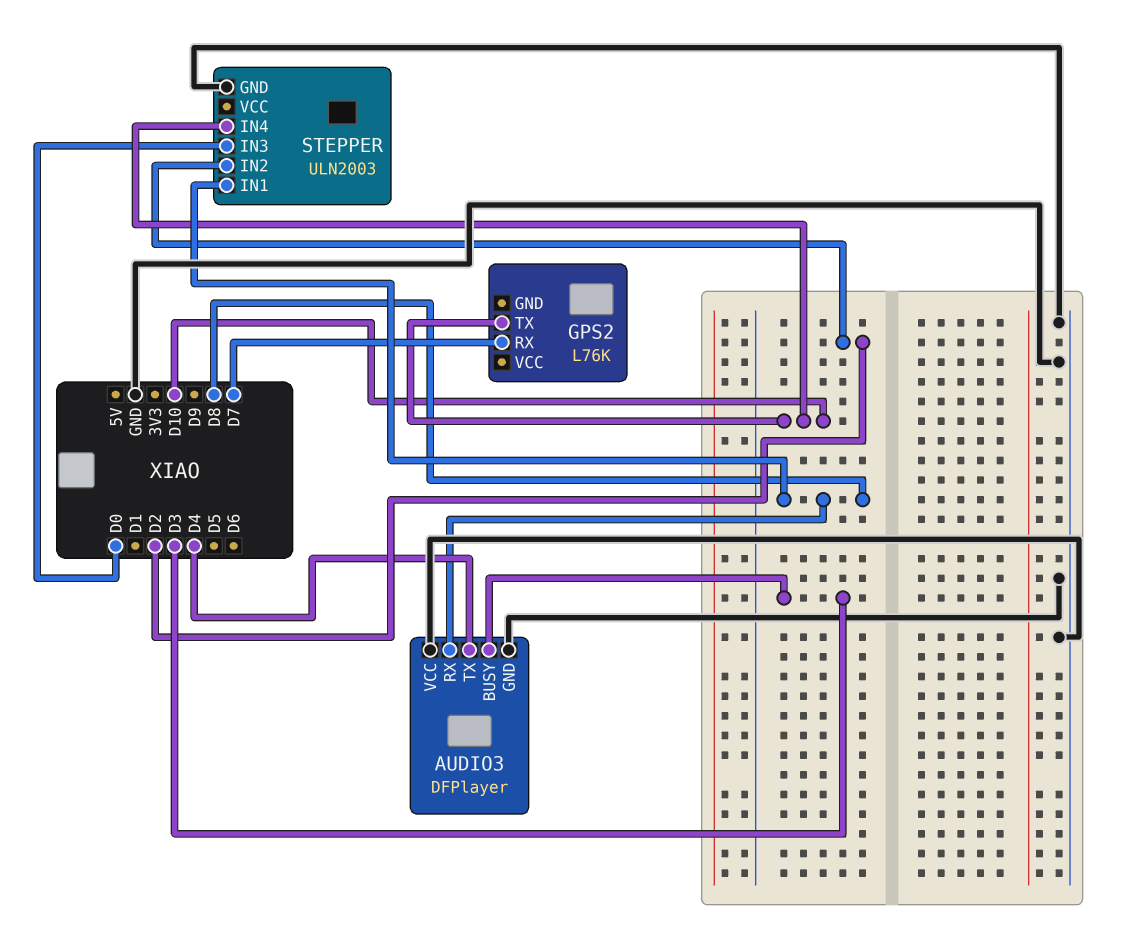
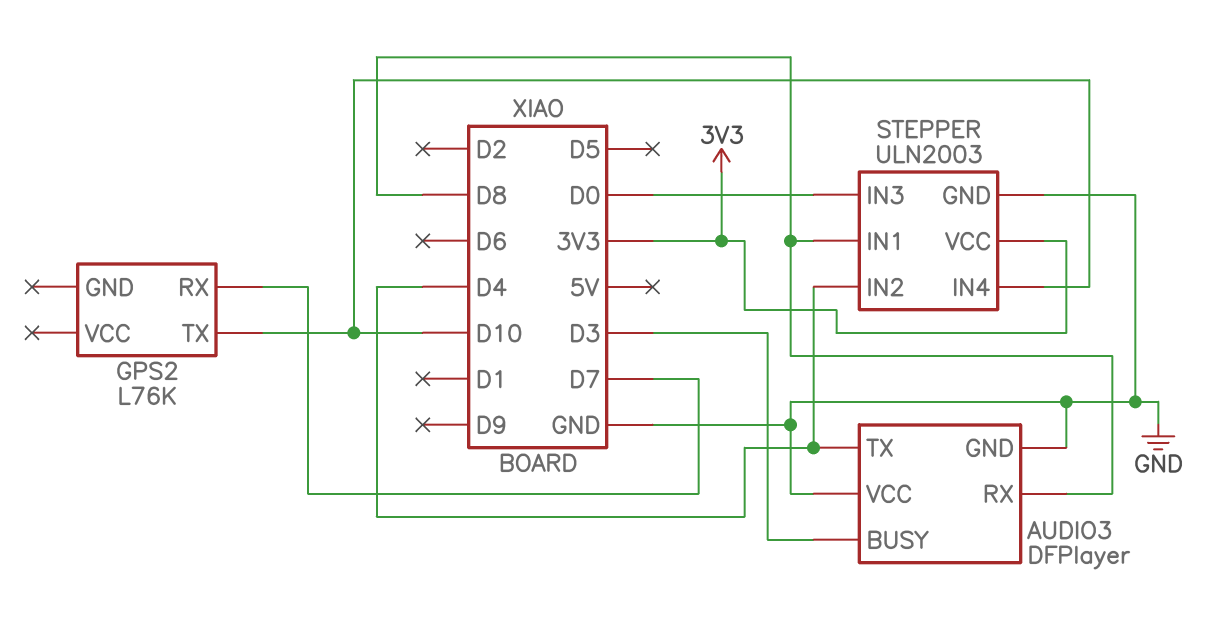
STEPPER pin IN2: D2 -> D4
STEPPER pin VCC: none -> 3V3

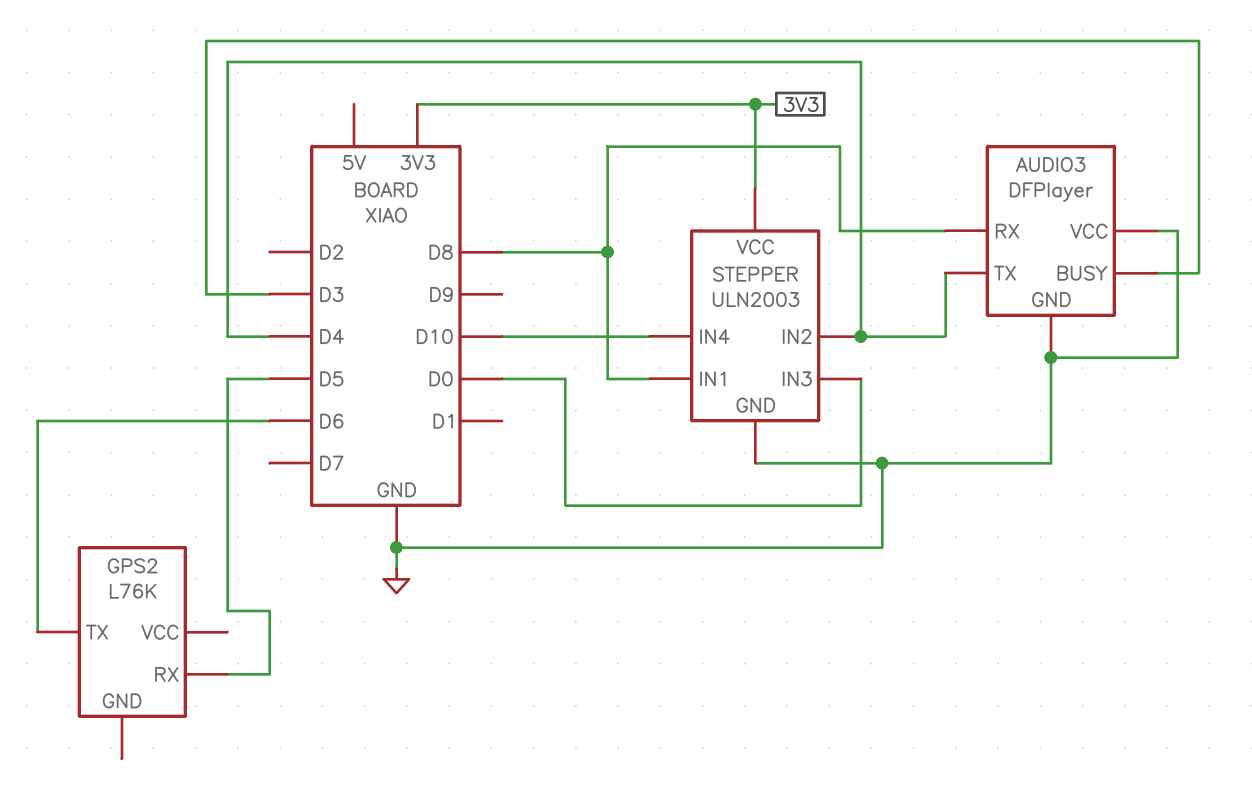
GPS2 pin RX: D7 -> D5
GPS2 pin TX: D10 -> D6

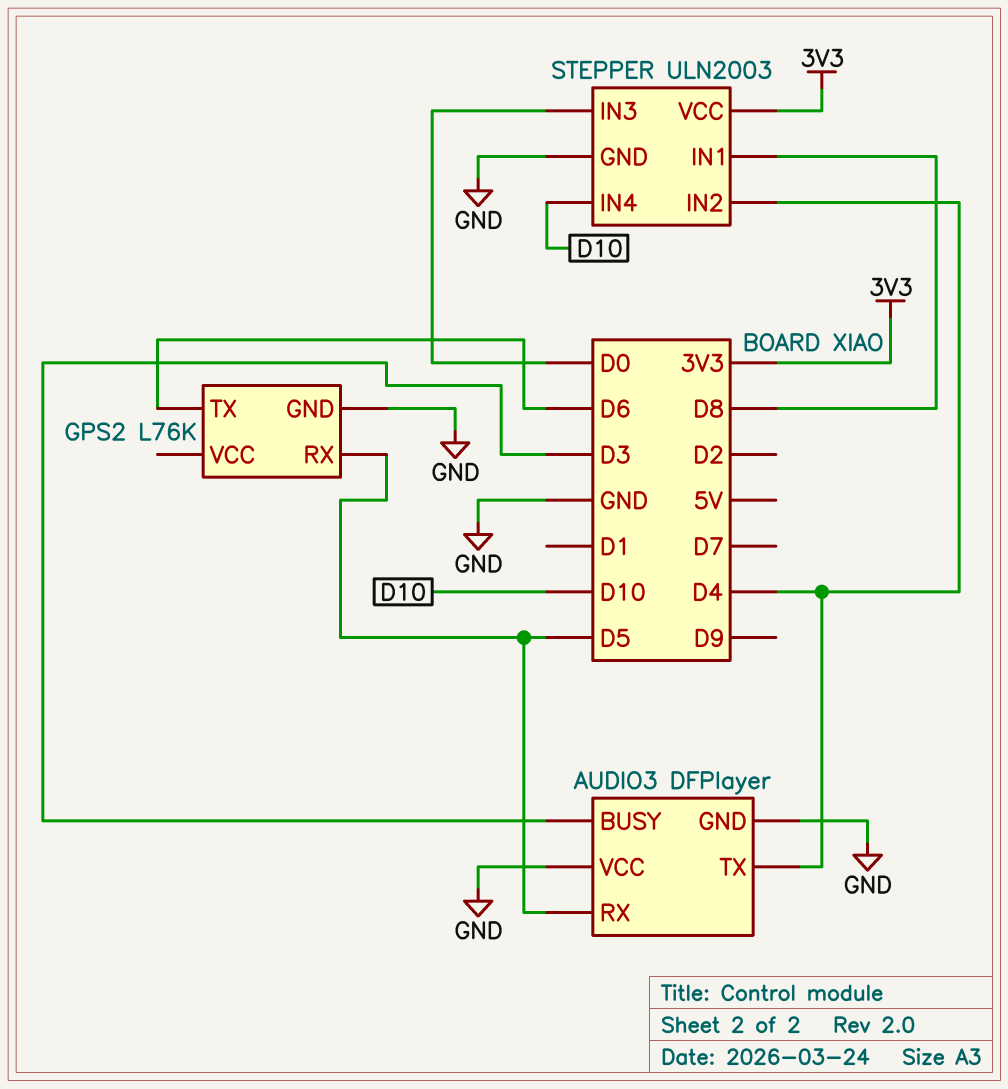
AUDIO3 pin RX: D8 -> D5
GPS2 pin GND: none -> GND

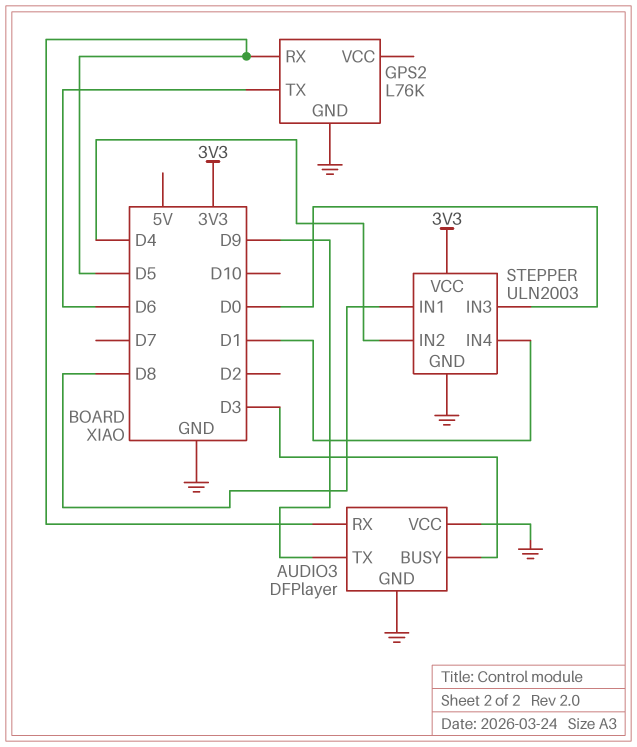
AUDIO3 pin TX: D4 -> D9
STEPPER pin IN4: D10 -> D1

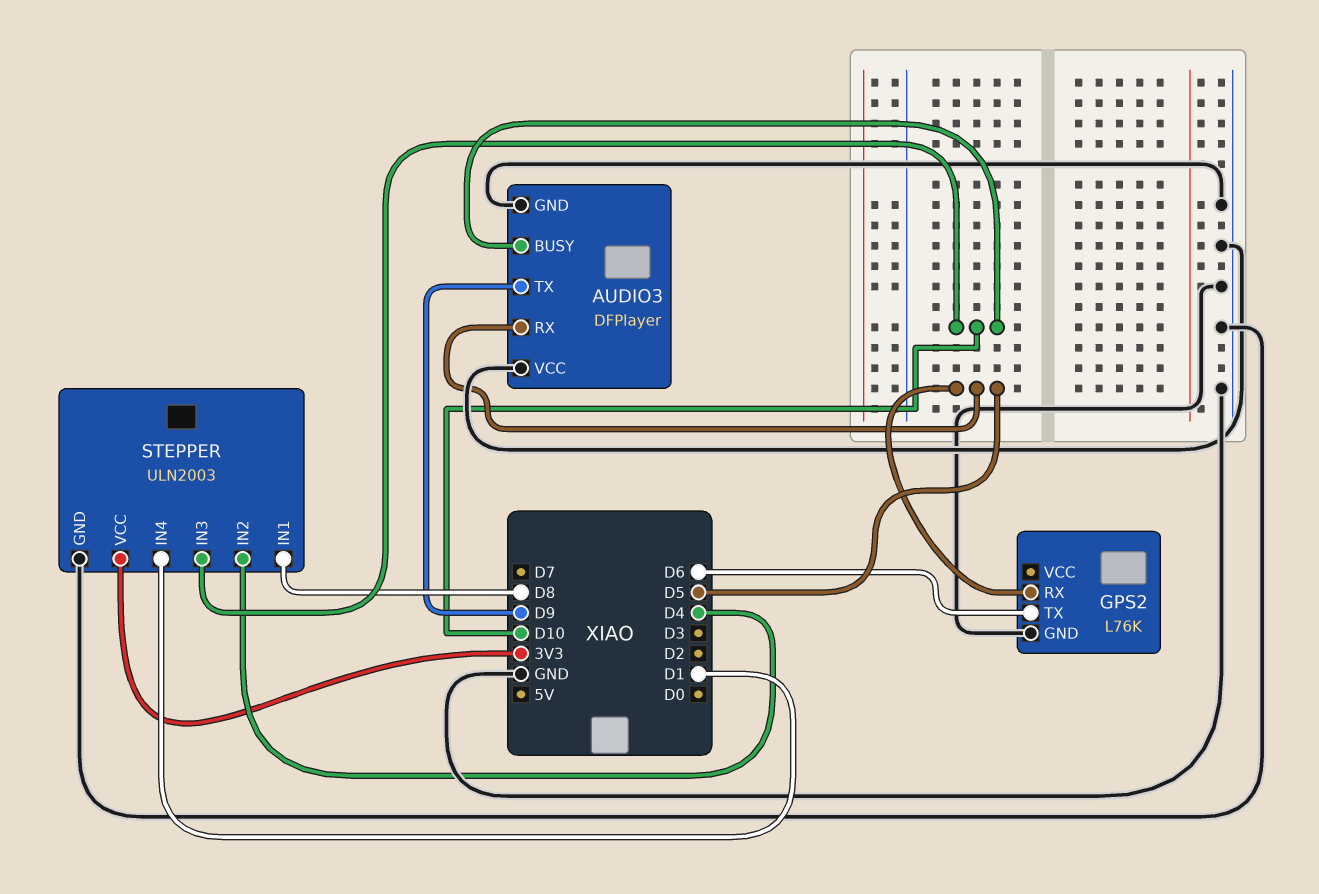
AUDIO3 pin BUSY: D3 -> D10
STEPPER pin IN3: D0 -> D10

